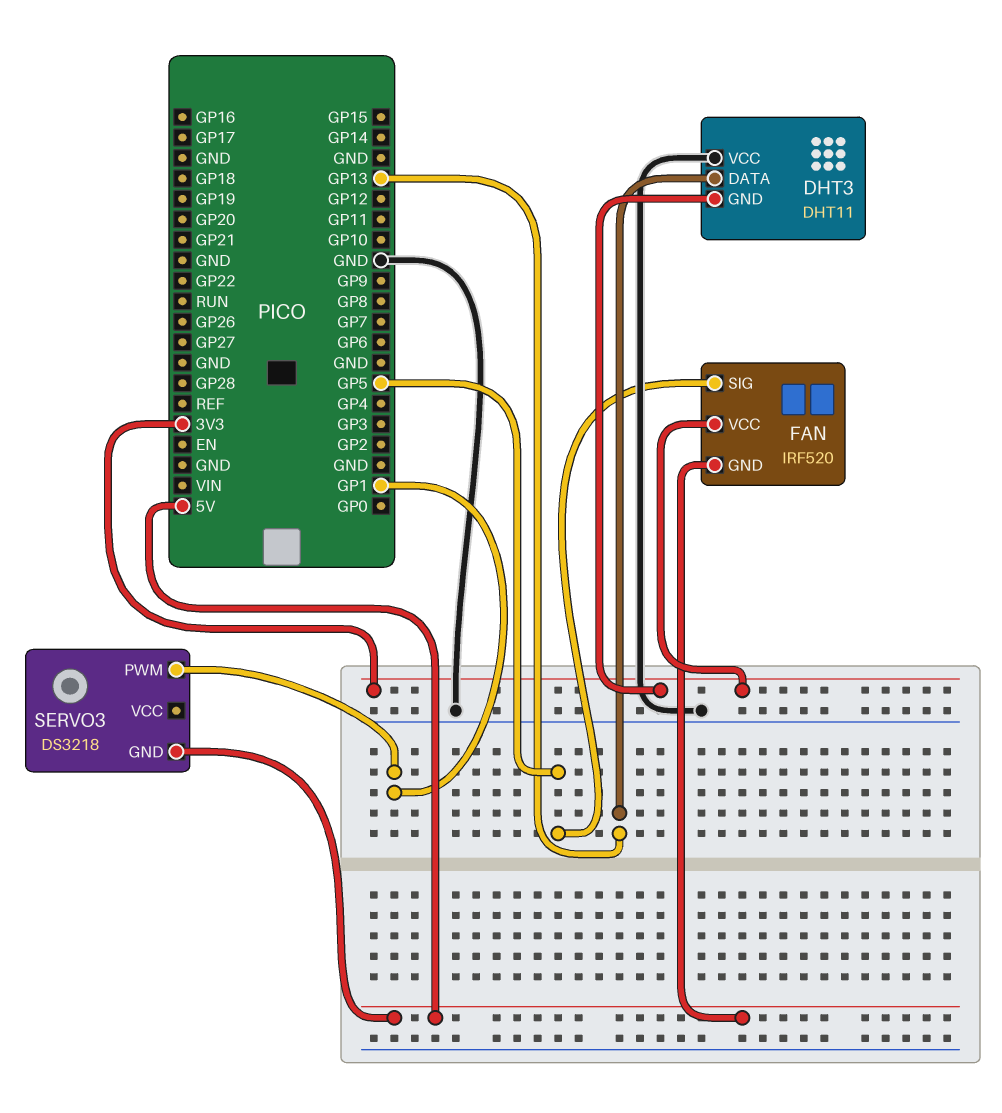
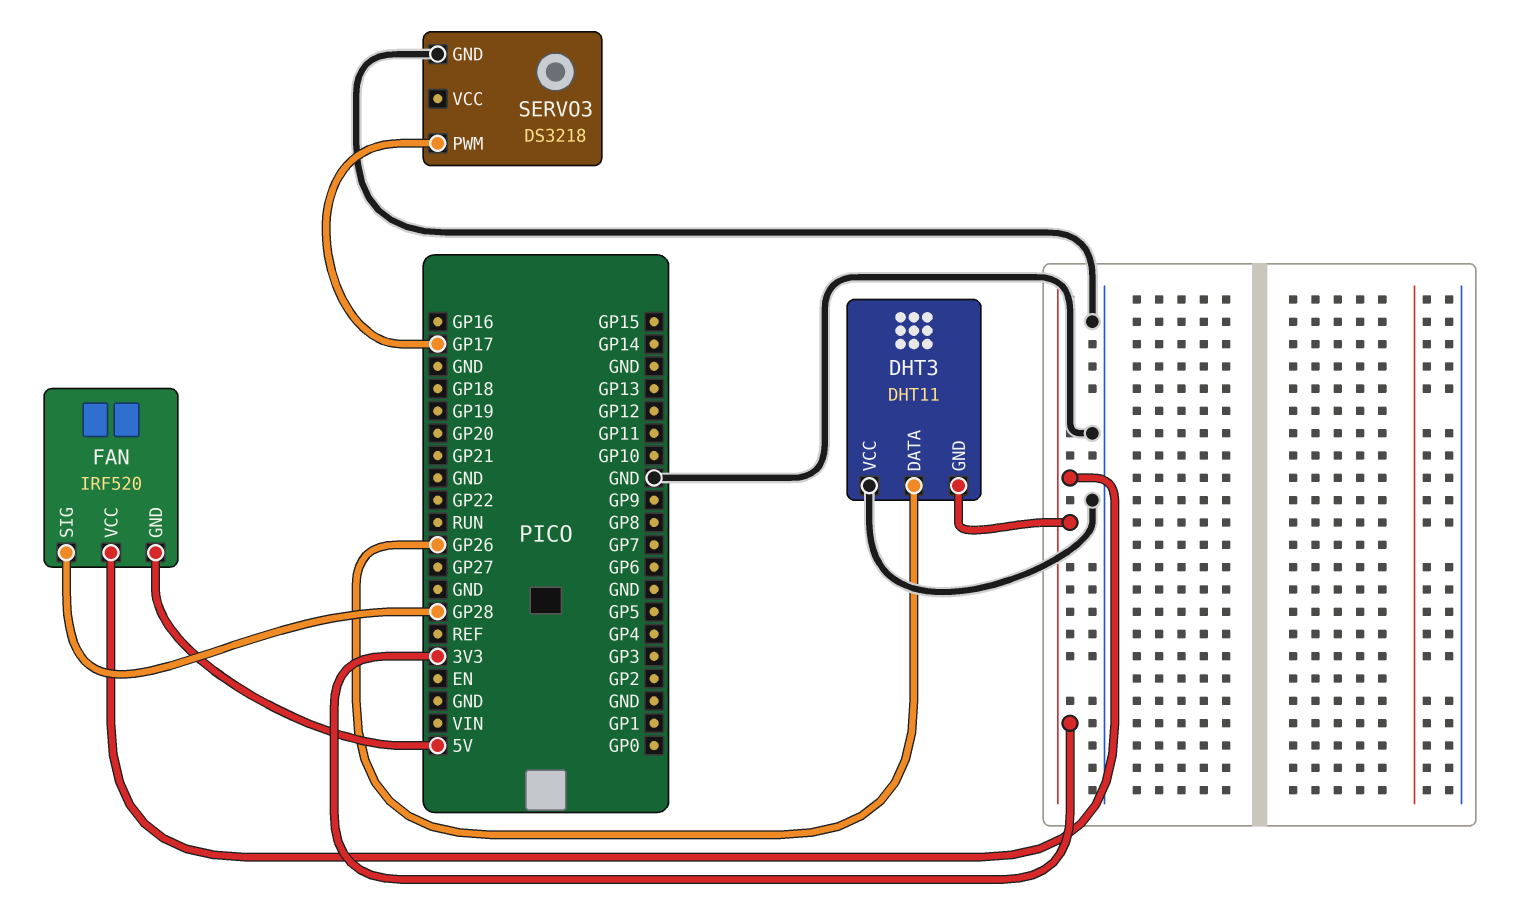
DHT3 pin DATA: GP13 -> GP26
FAN pin SIG: GP5 -> GP28
SERVO3 pin GND: 5V -> GND
SERVO3 pin PWM: GP1 -> GP17

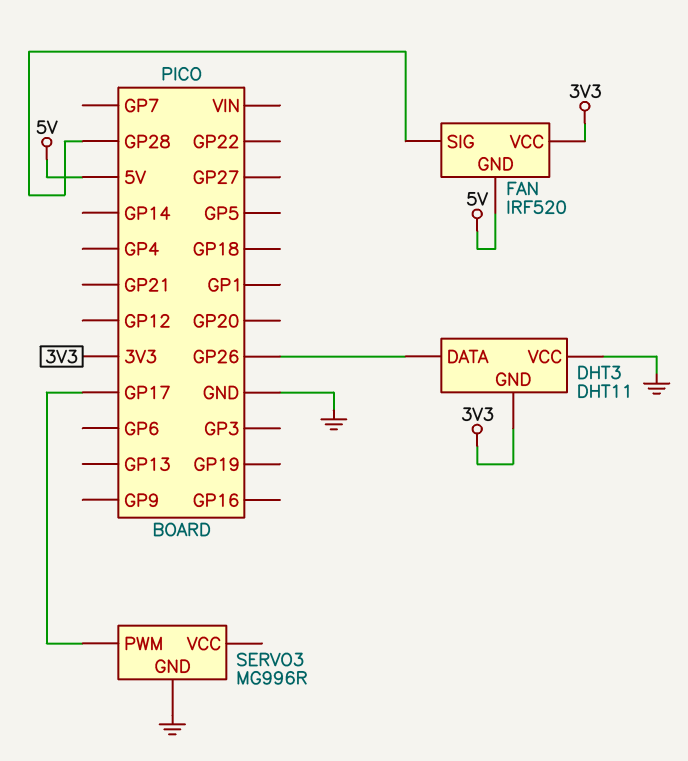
SERVO3: DS3218 -> MG996R

